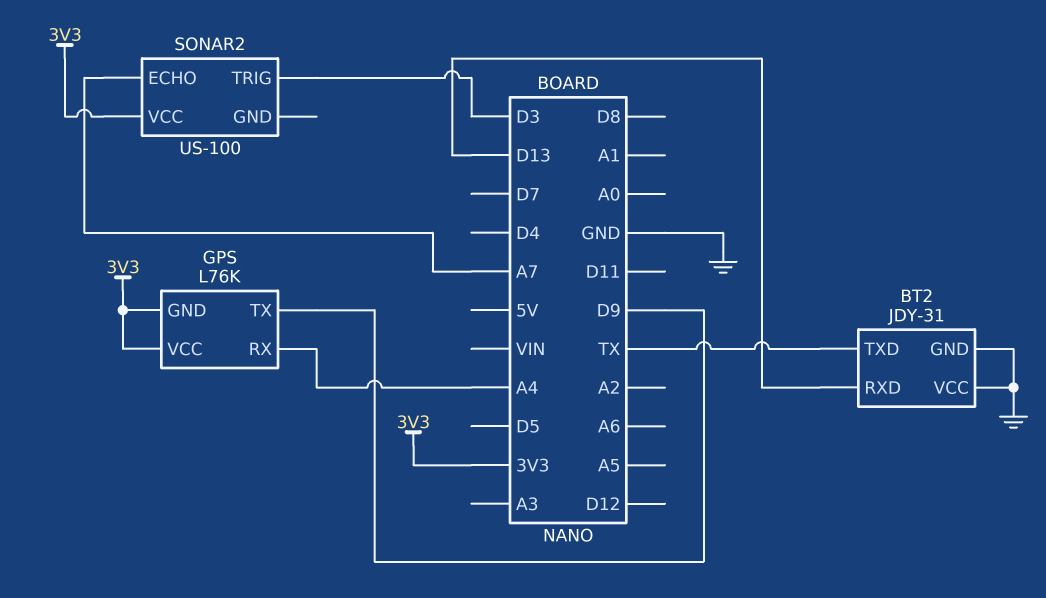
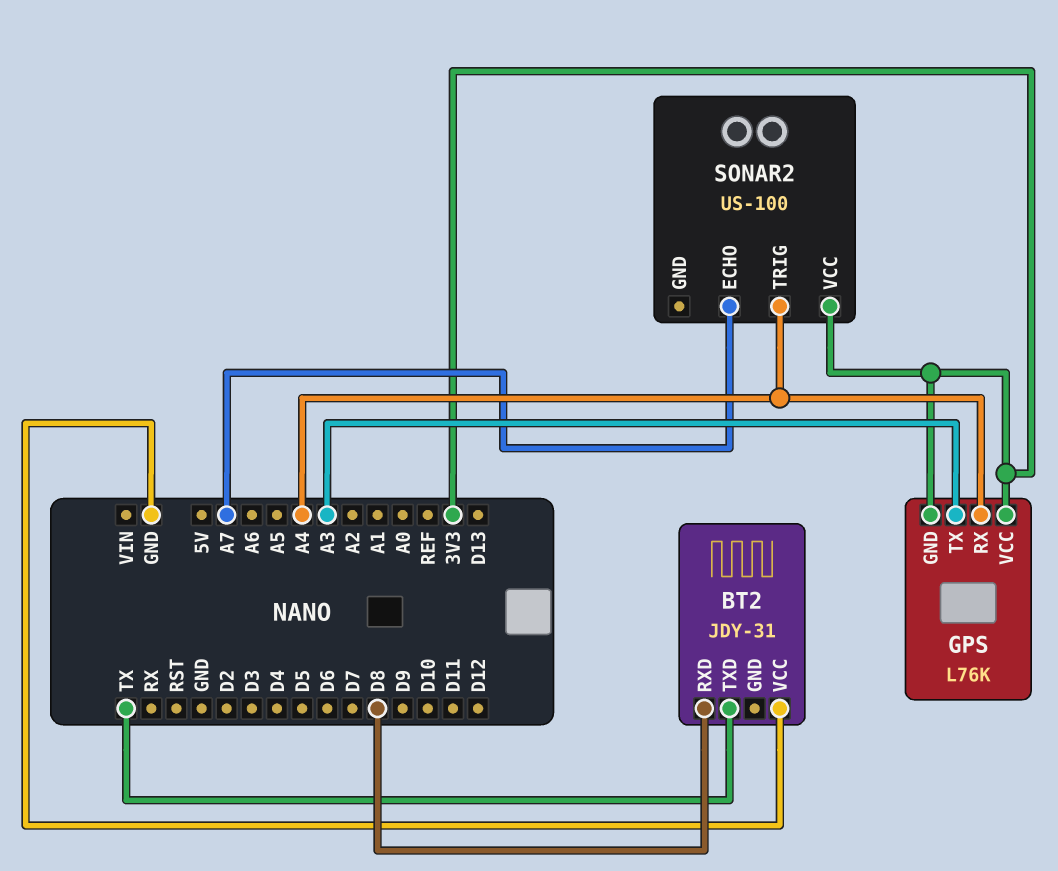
BT2 pin GND: GND -> none
BT2 pin RXD: D13 -> D8
GPS pin TX: D9 -> A3
SONAR2 pin TRIG: D3 -> A4

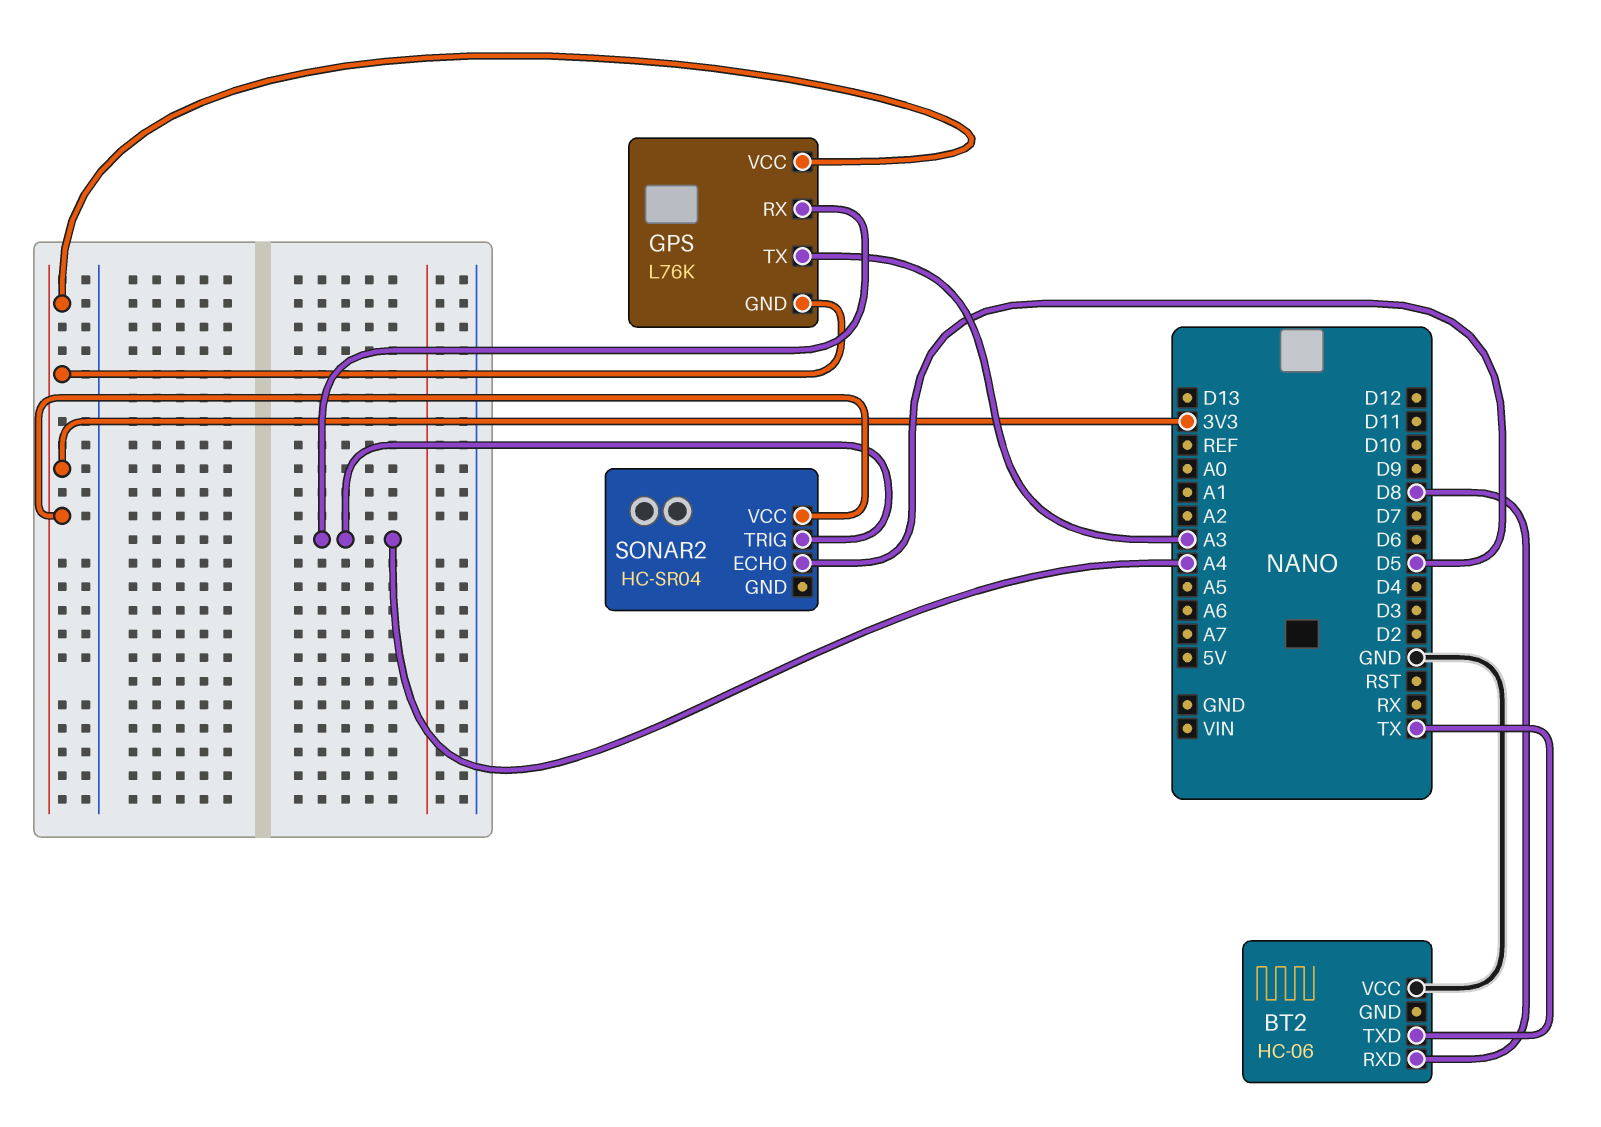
BT2: JDY-31 -> HC-06
SONAR2: US-100 -> HC-SR04
SONAR2 pin ECHO: A7 -> D5

